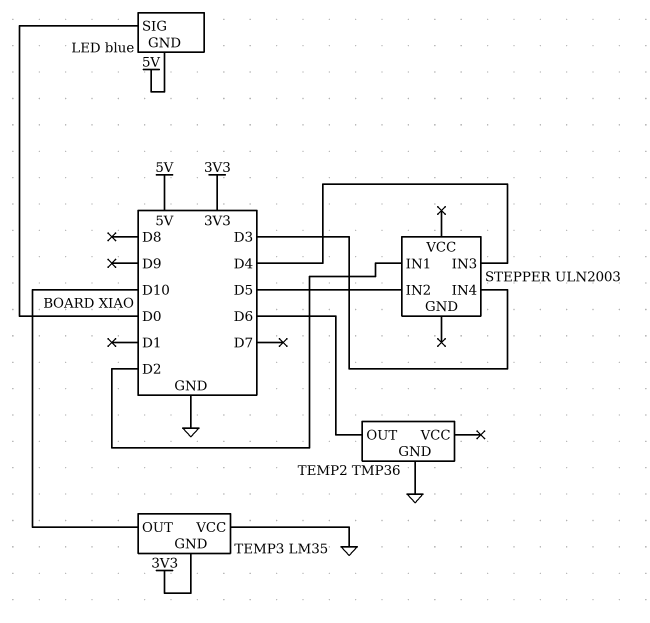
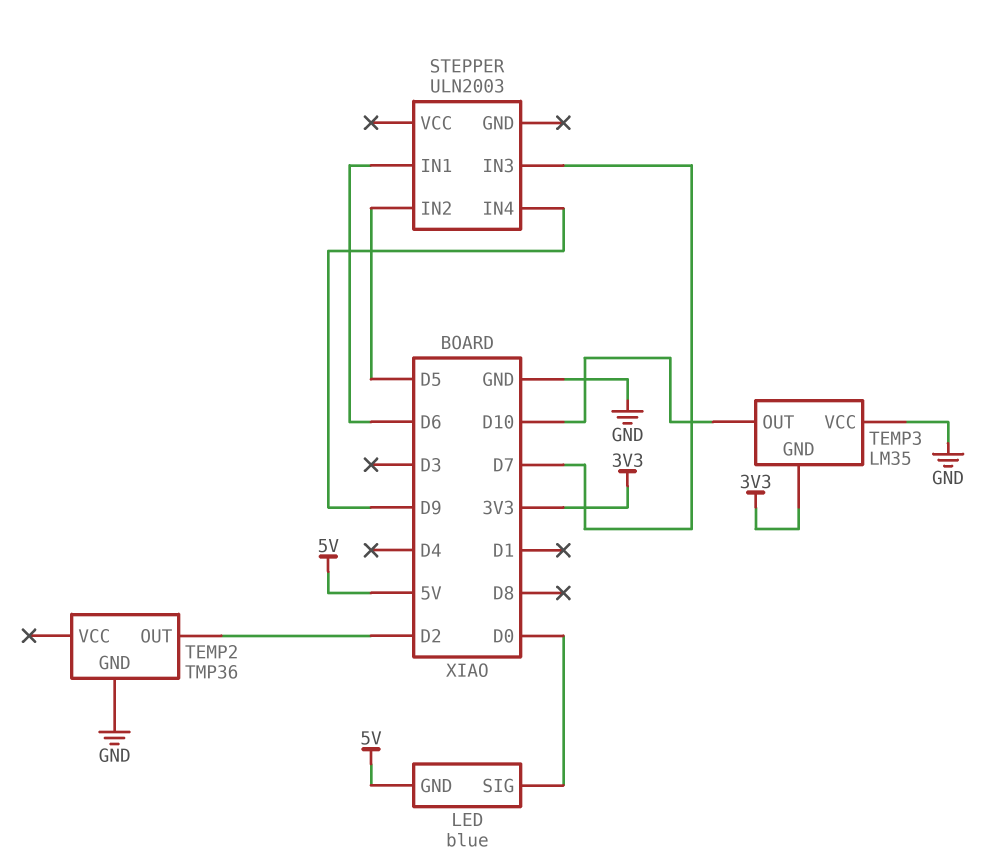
STEPPER pin IN1: D2 -> D6
STEPPER pin IN3: D4 -> D7
STEPPER pin IN4: D3 -> D9
TEMP2 pin OUT: D6 -> D2

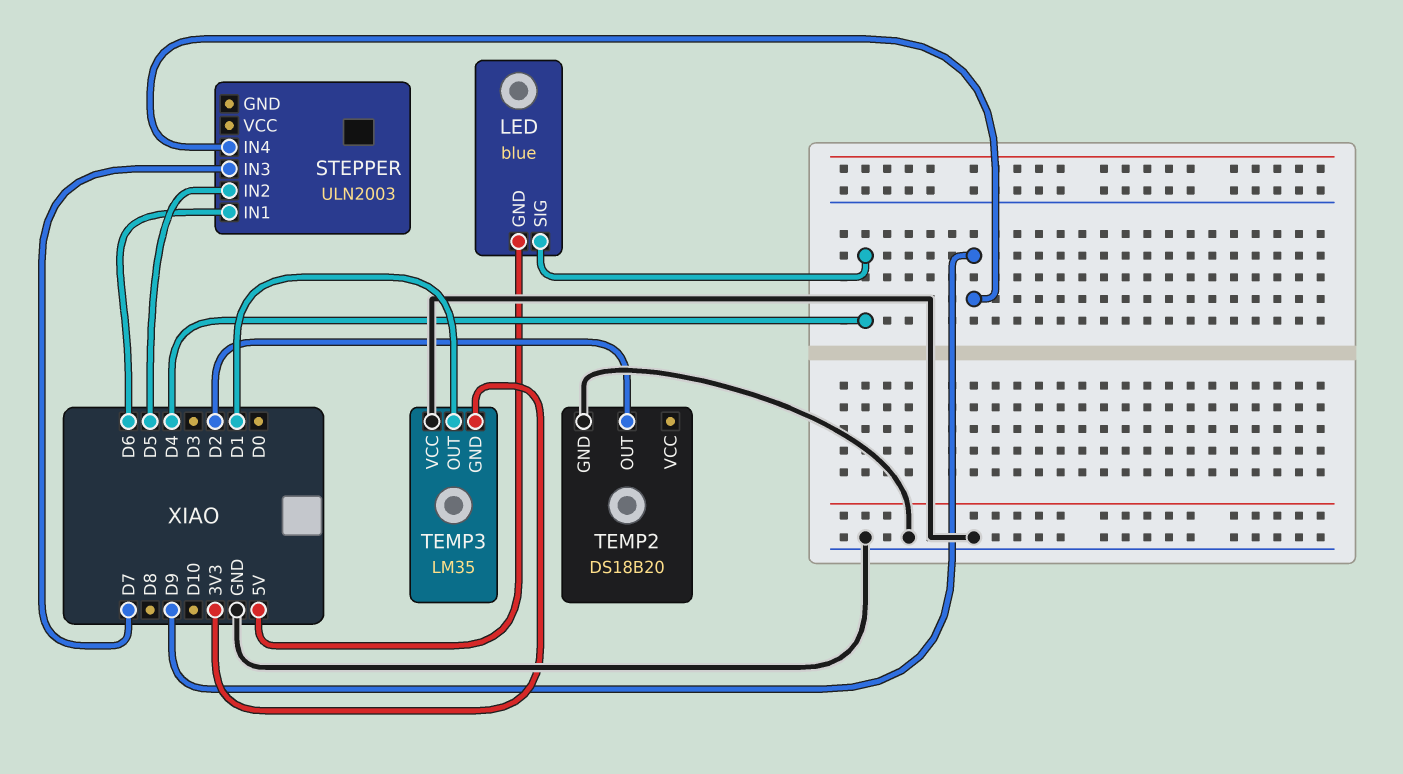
LED pin SIG: D0 -> D4
TEMP2: TMP36 -> DS18B20
TEMP3 pin OUT: D10 -> D1

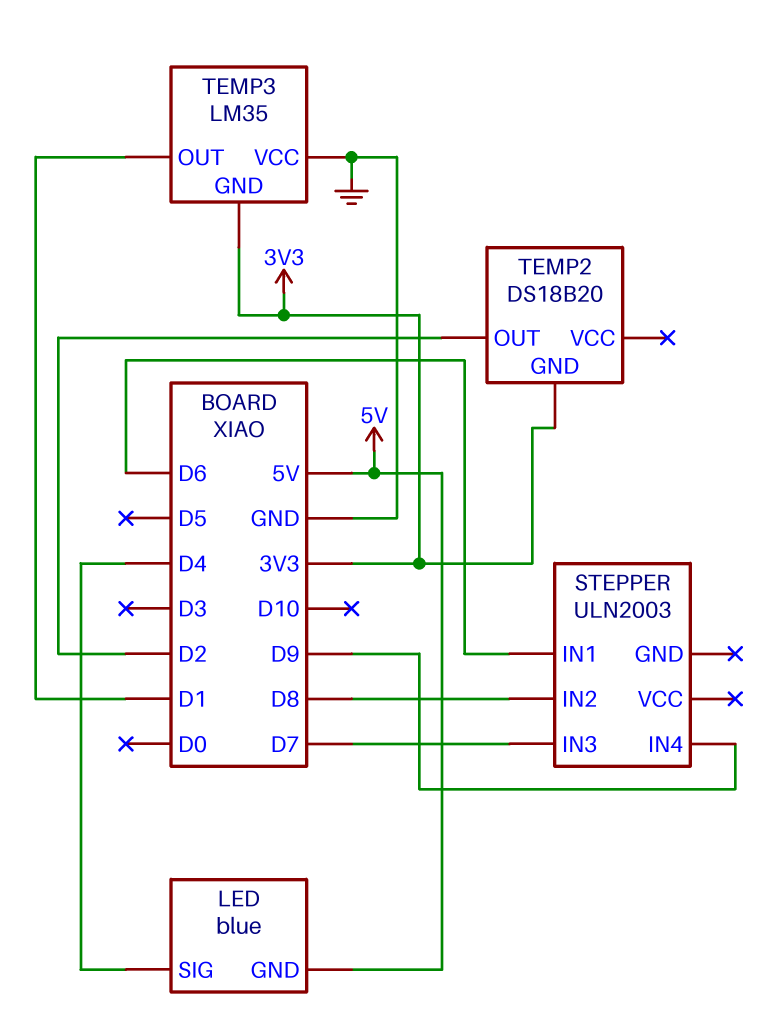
STEPPER pin IN2: D5 -> D8
TEMP2 pin GND: GND -> 3V3

